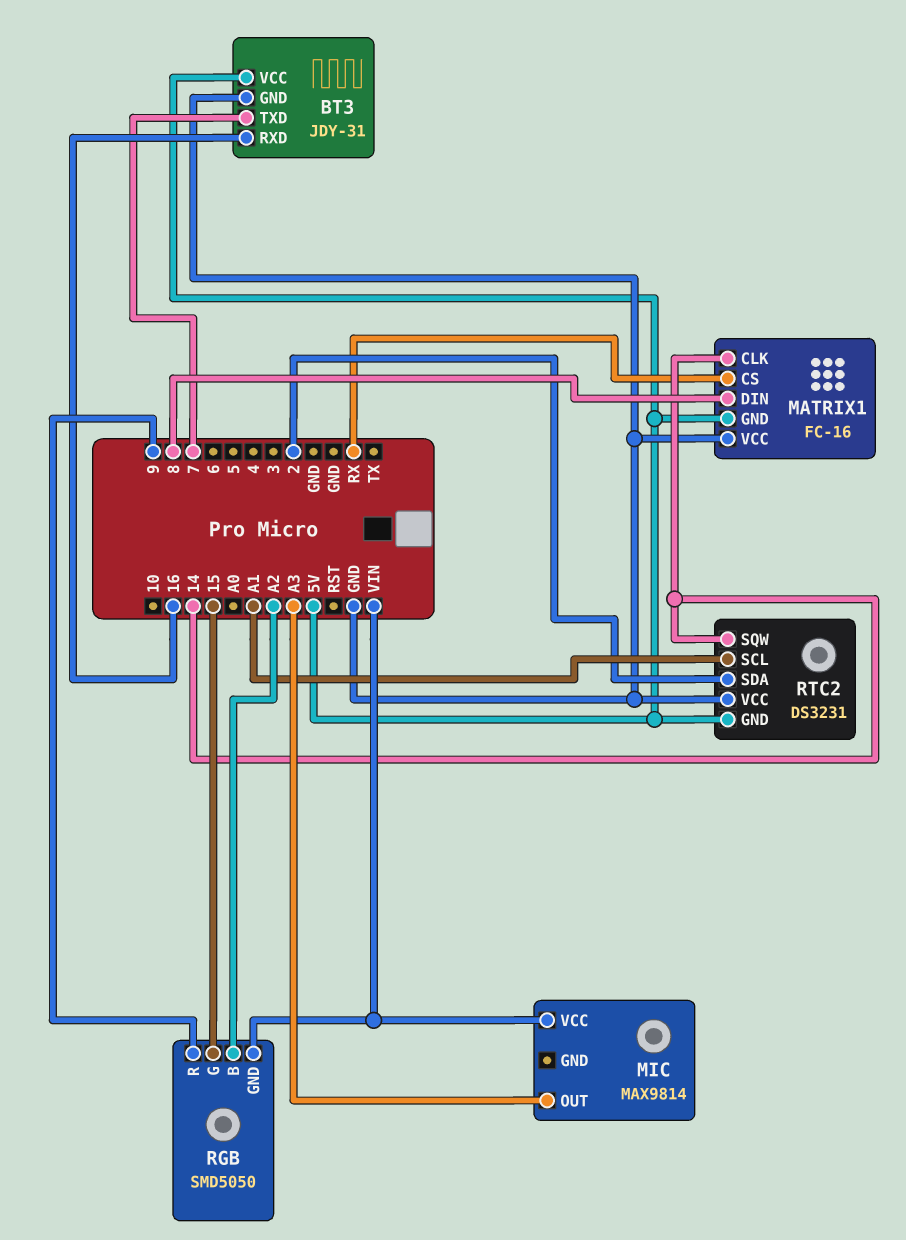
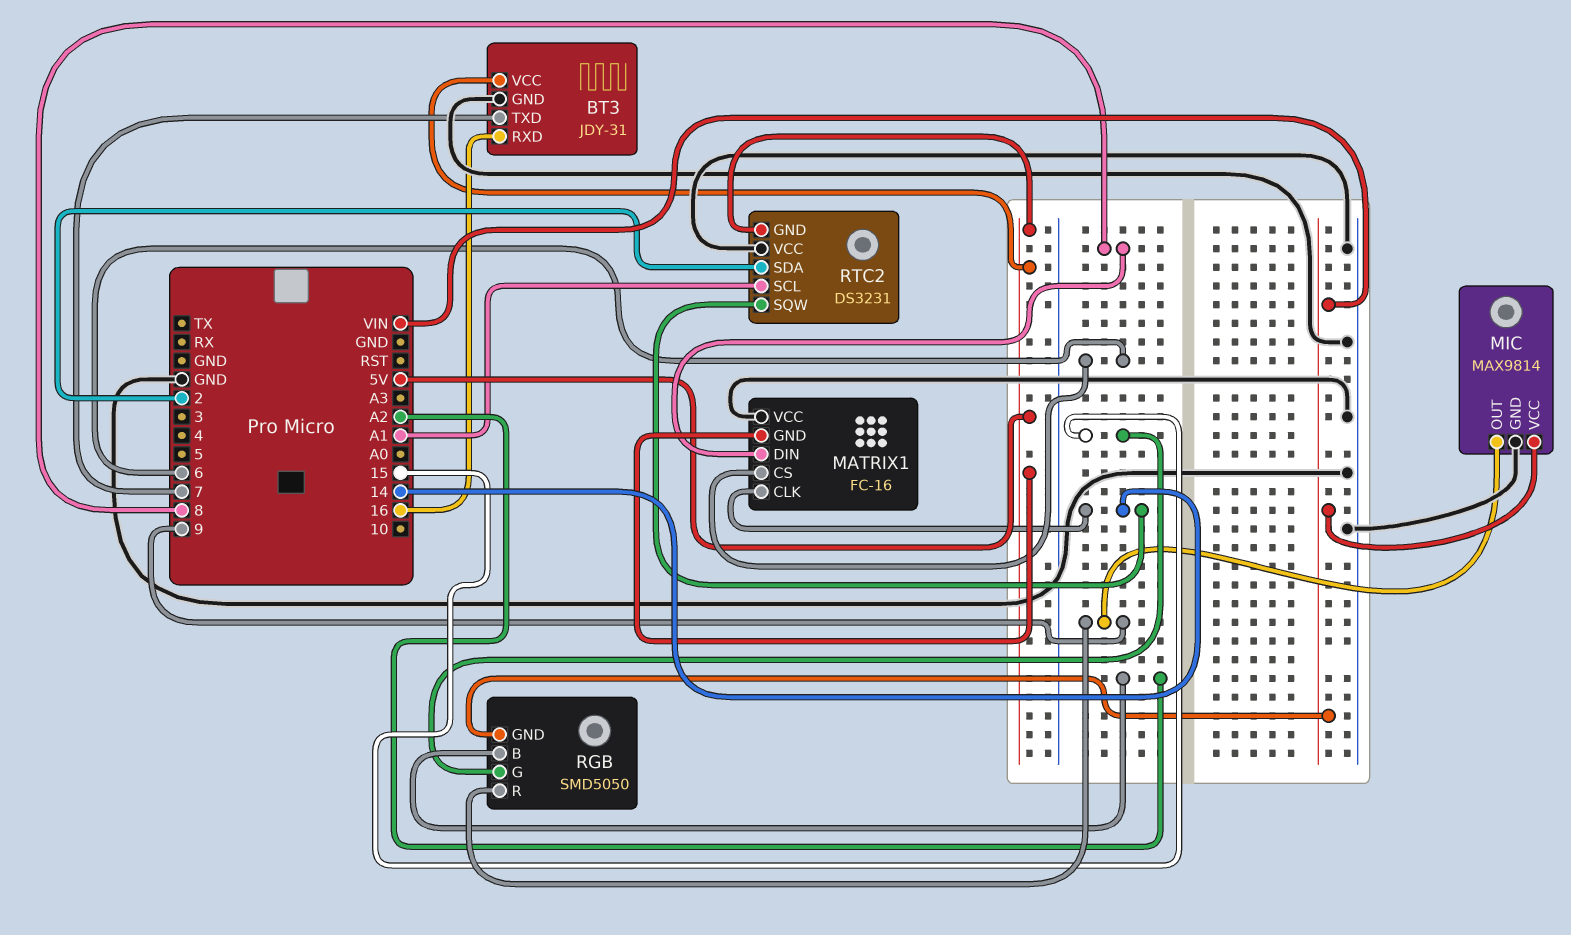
MATRIX1 pin CS: RX -> 6
MIC pin GND: none -> GND
MIC pin OUT: A3 -> 9

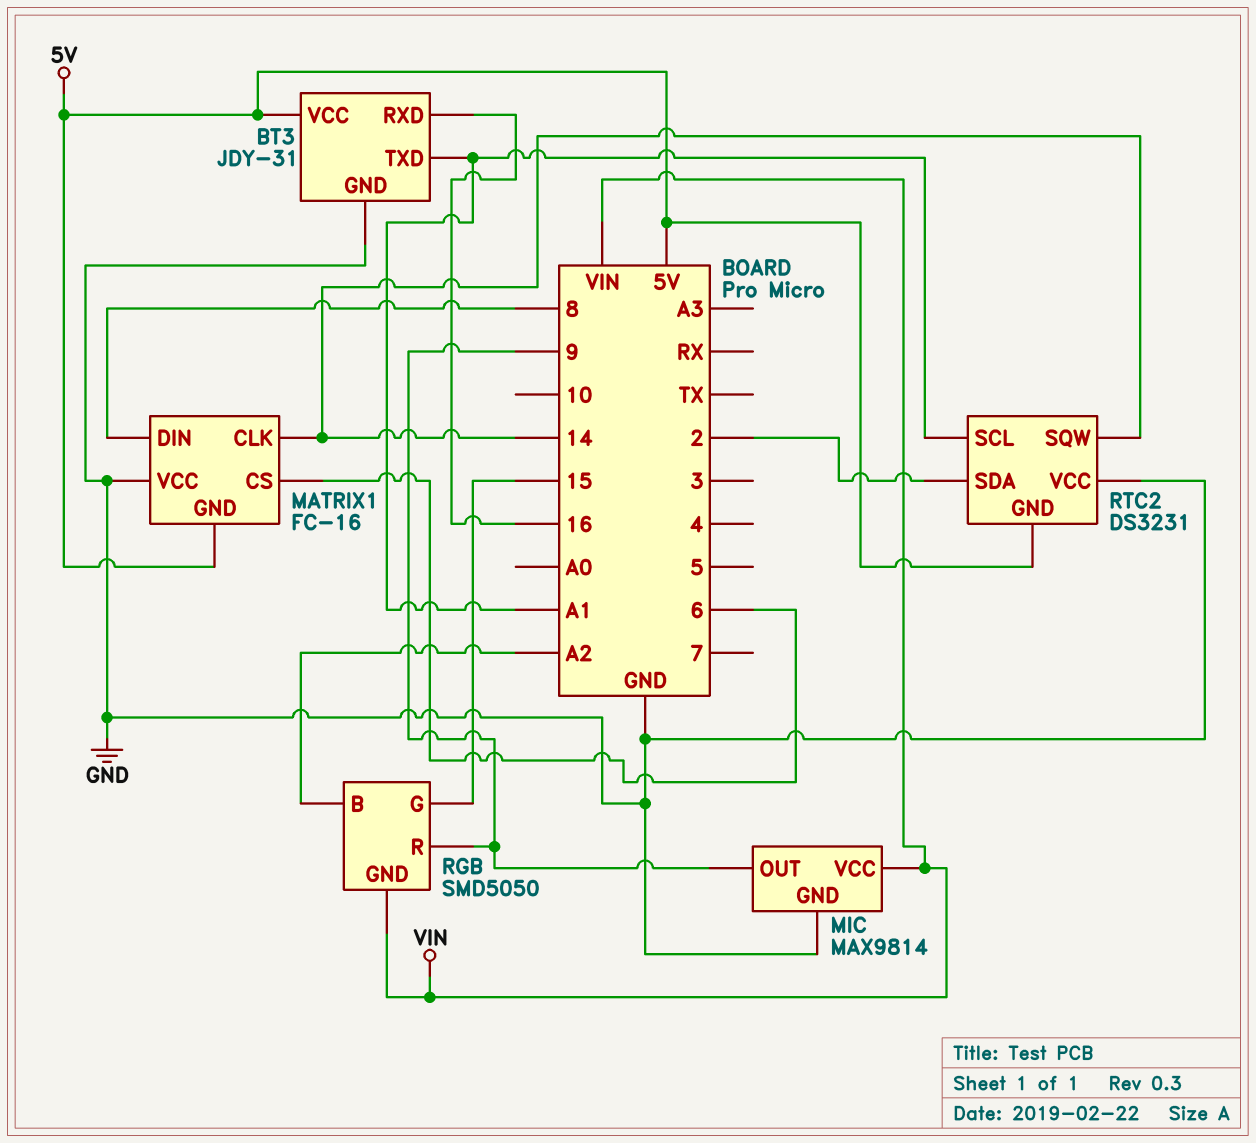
BT3 pin TXD: 7 -> A1

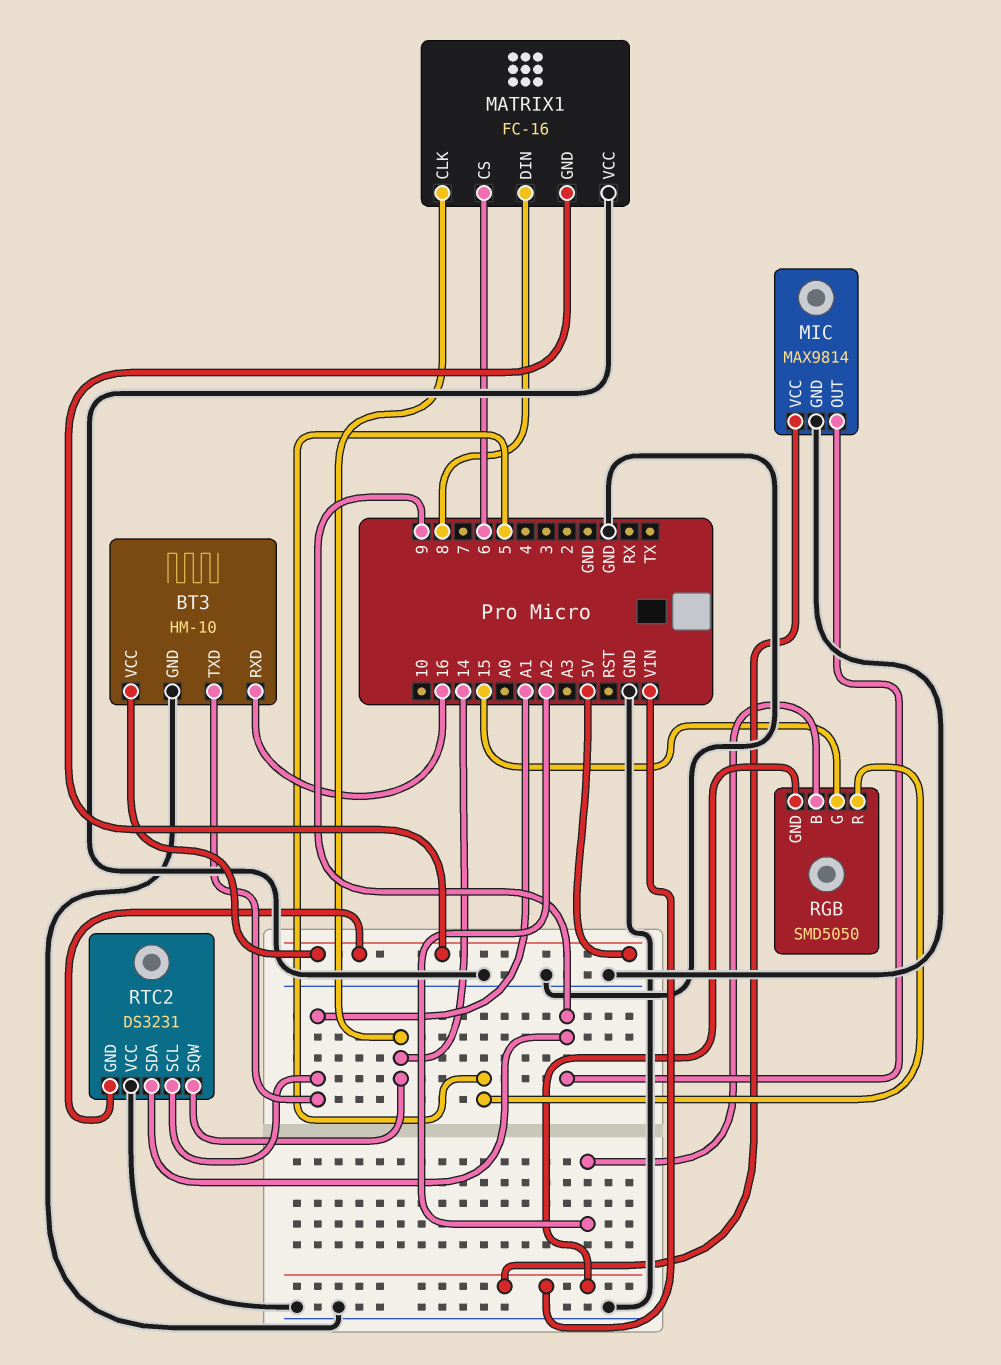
BT3: JDY-31 -> HM-10
RGB pin R: 9 -> 5
RTC2 pin SDA: 2 -> 9

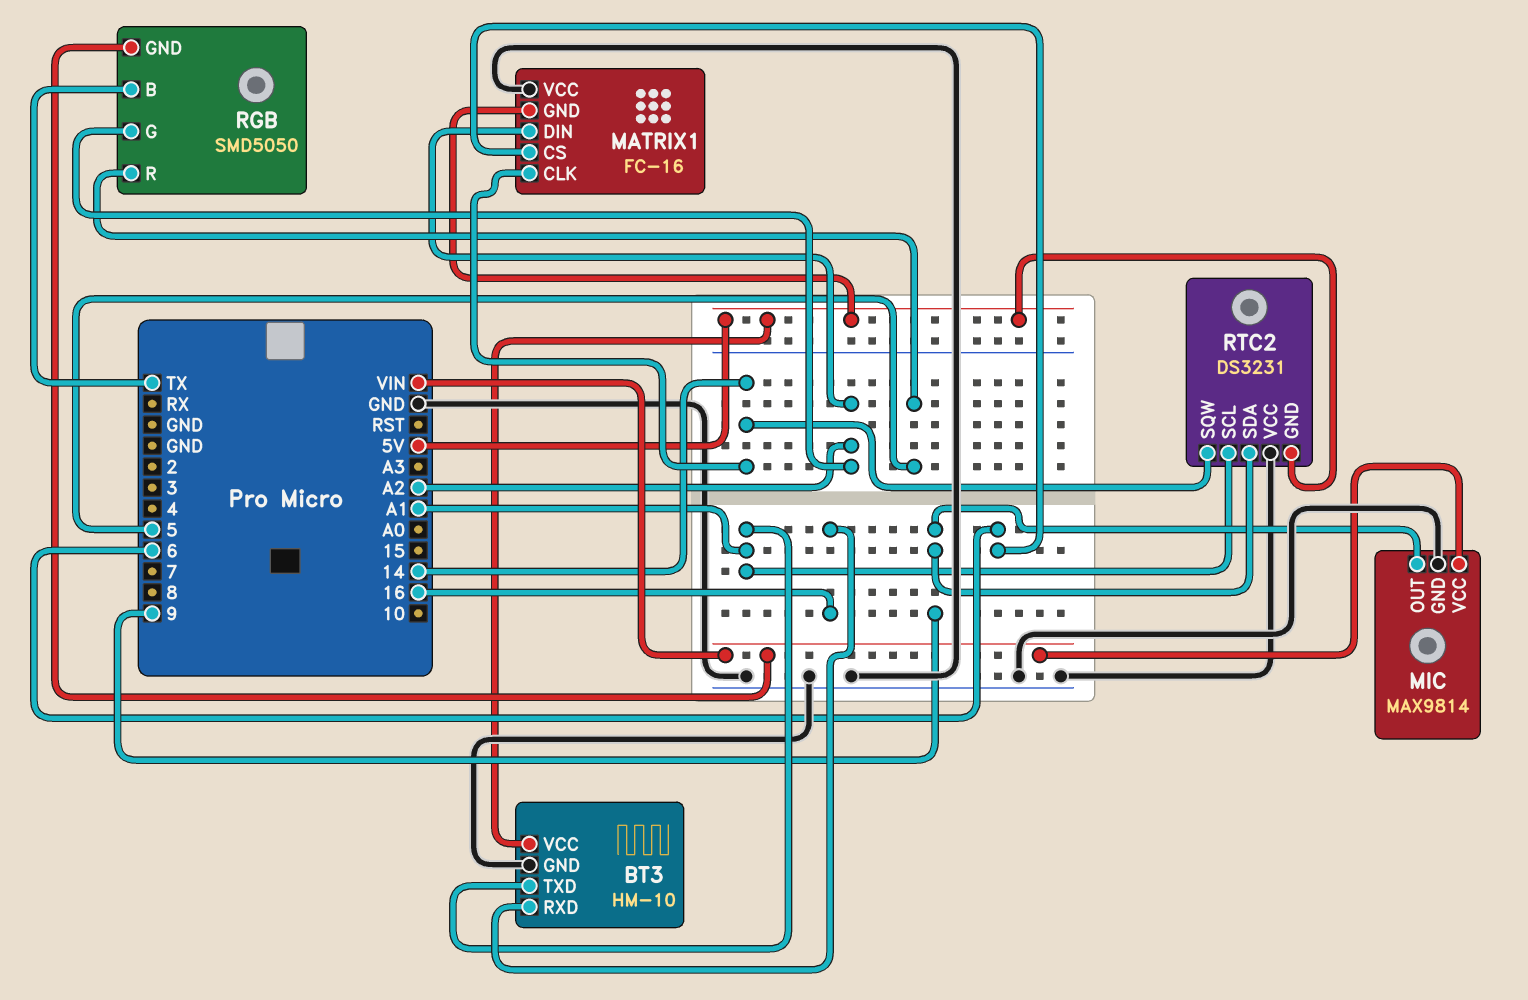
MATRIX1 pin DIN: 8 -> A2
RGB pin B: A2 -> TX
RGB pin G: 15 -> A2

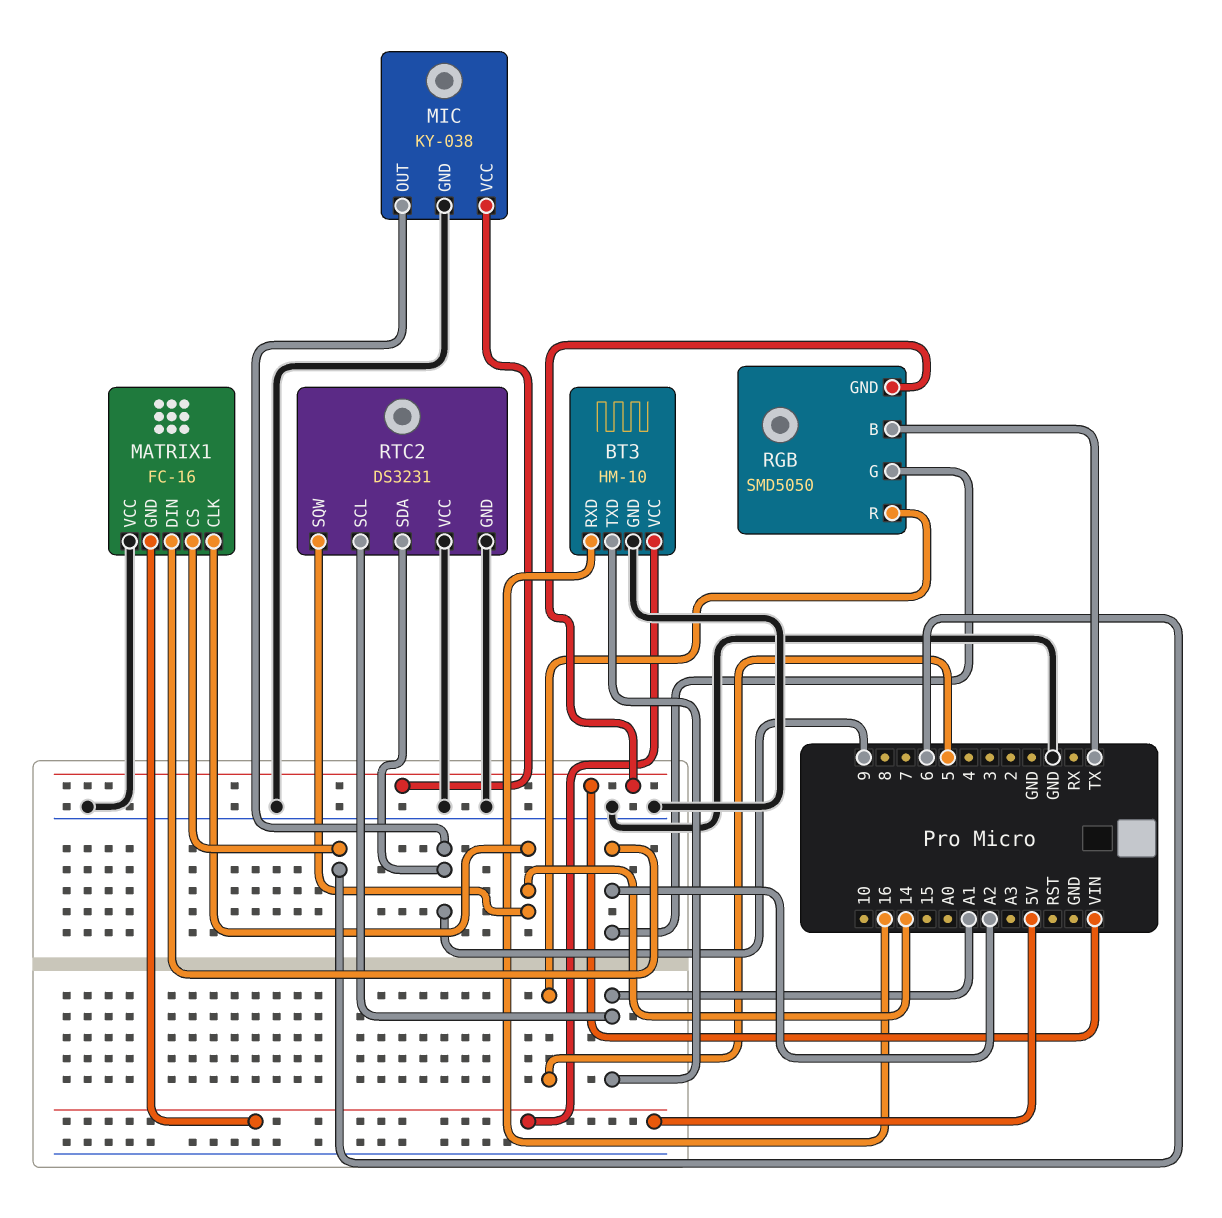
MIC: MAX9814 -> KY-038
RTC2 pin GND: 5V -> GND

